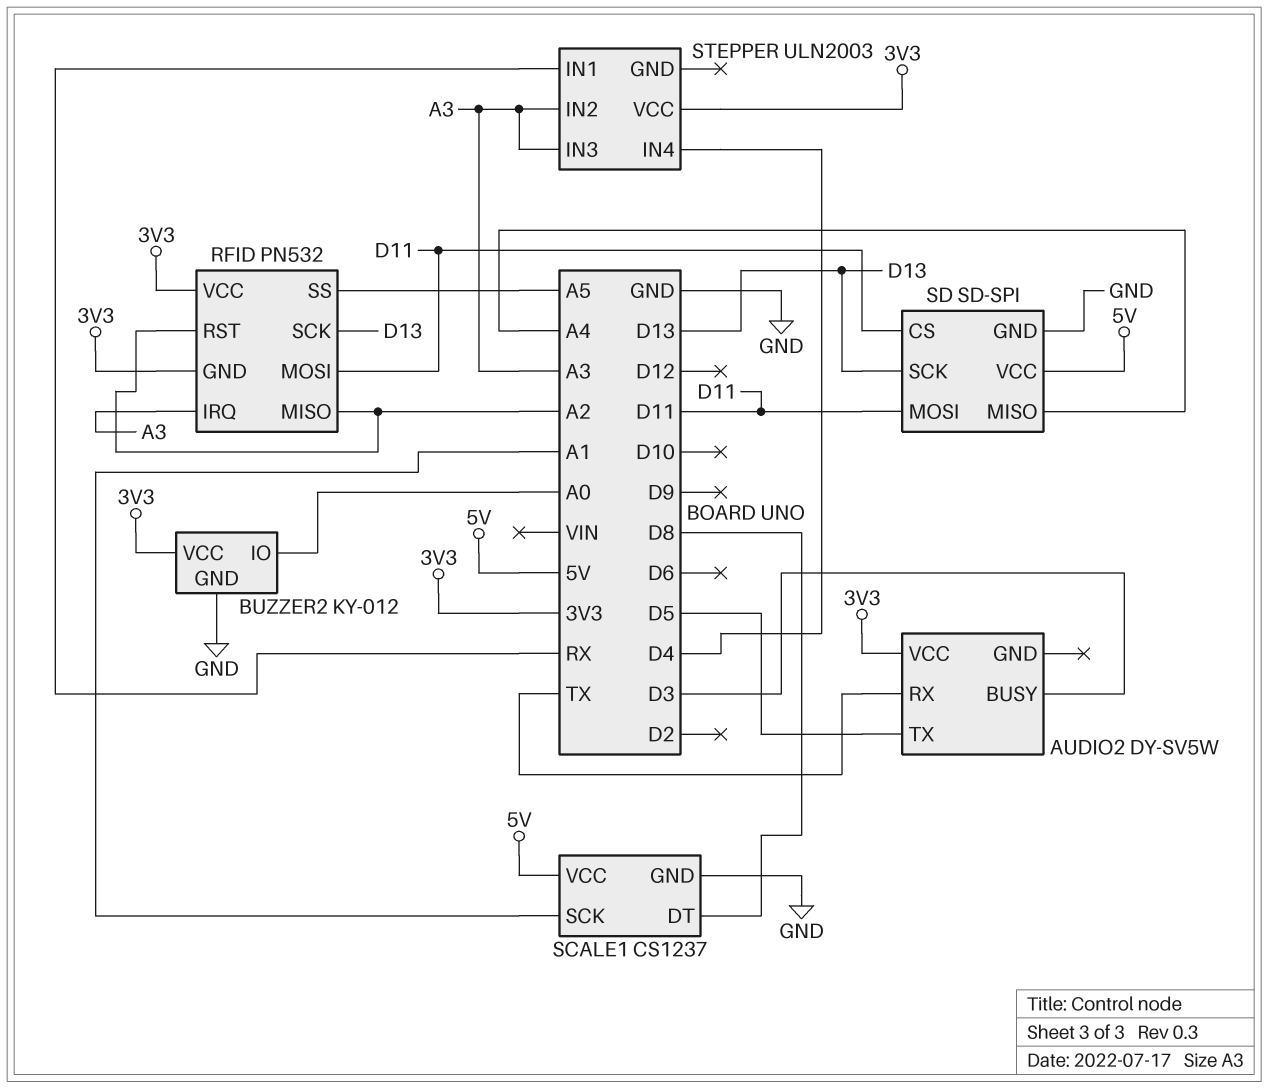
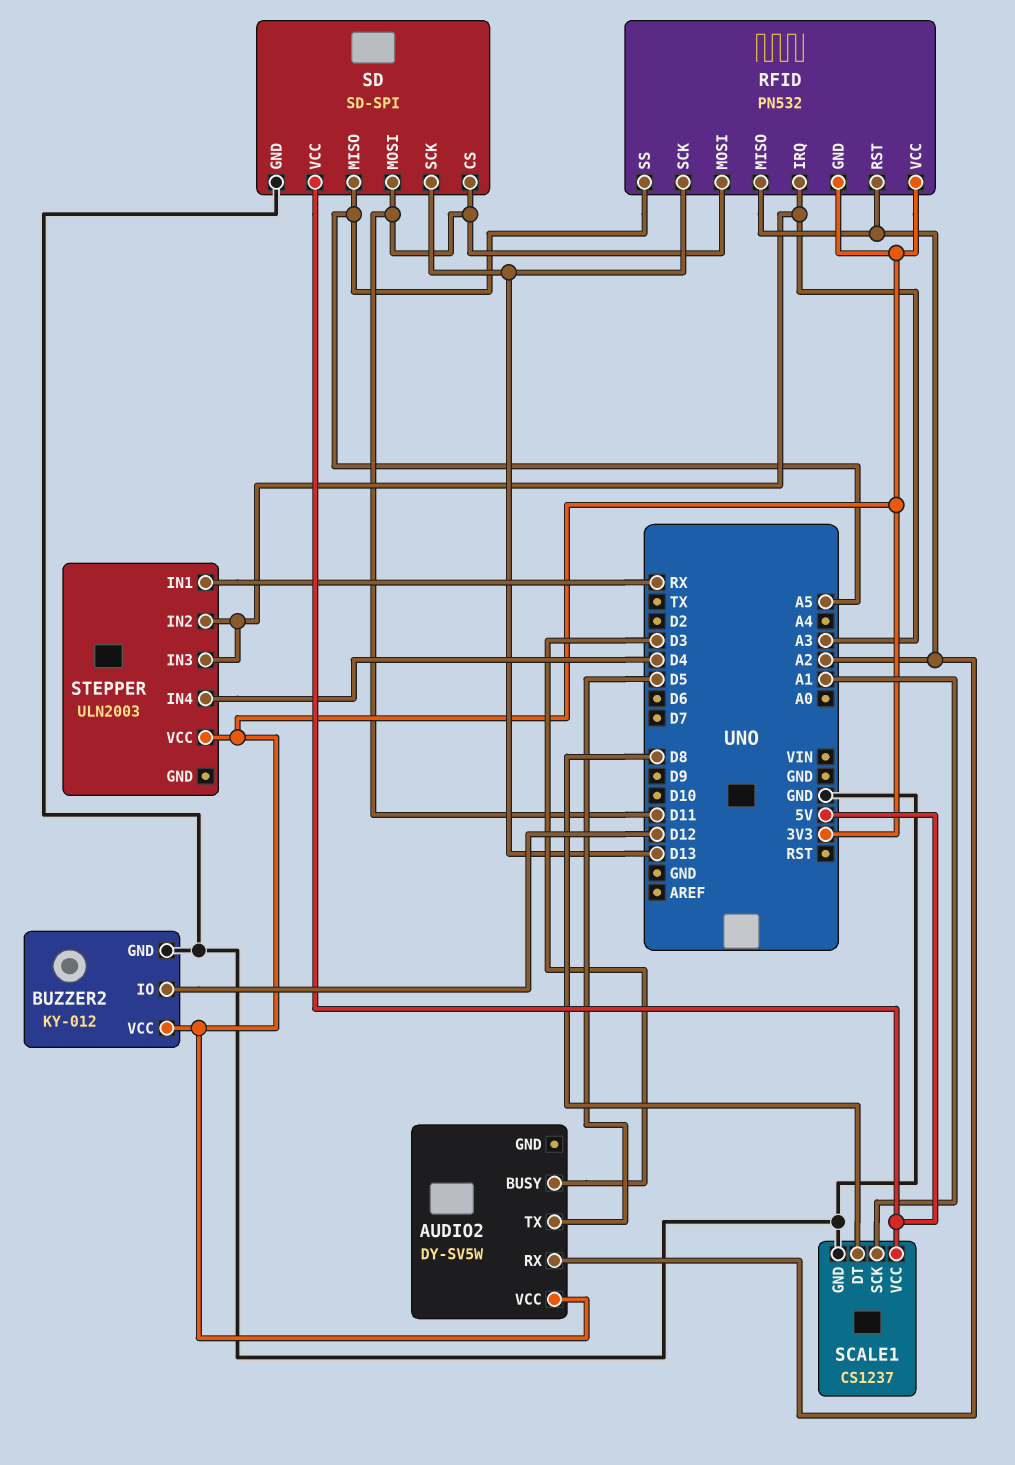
AUDIO2 pin RX: TX -> A2
BUZZER2 pin IO: A0 -> D12
SD pin MISO: A4 -> A5

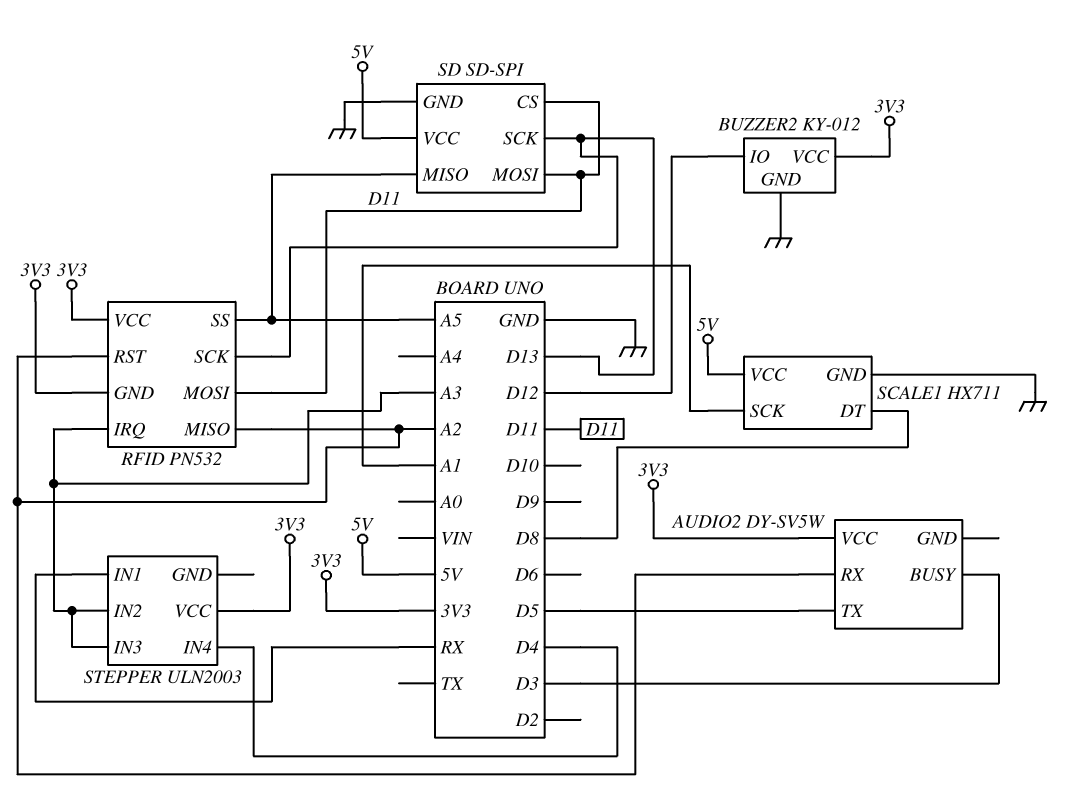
SCALE1: CS1237 -> HX711

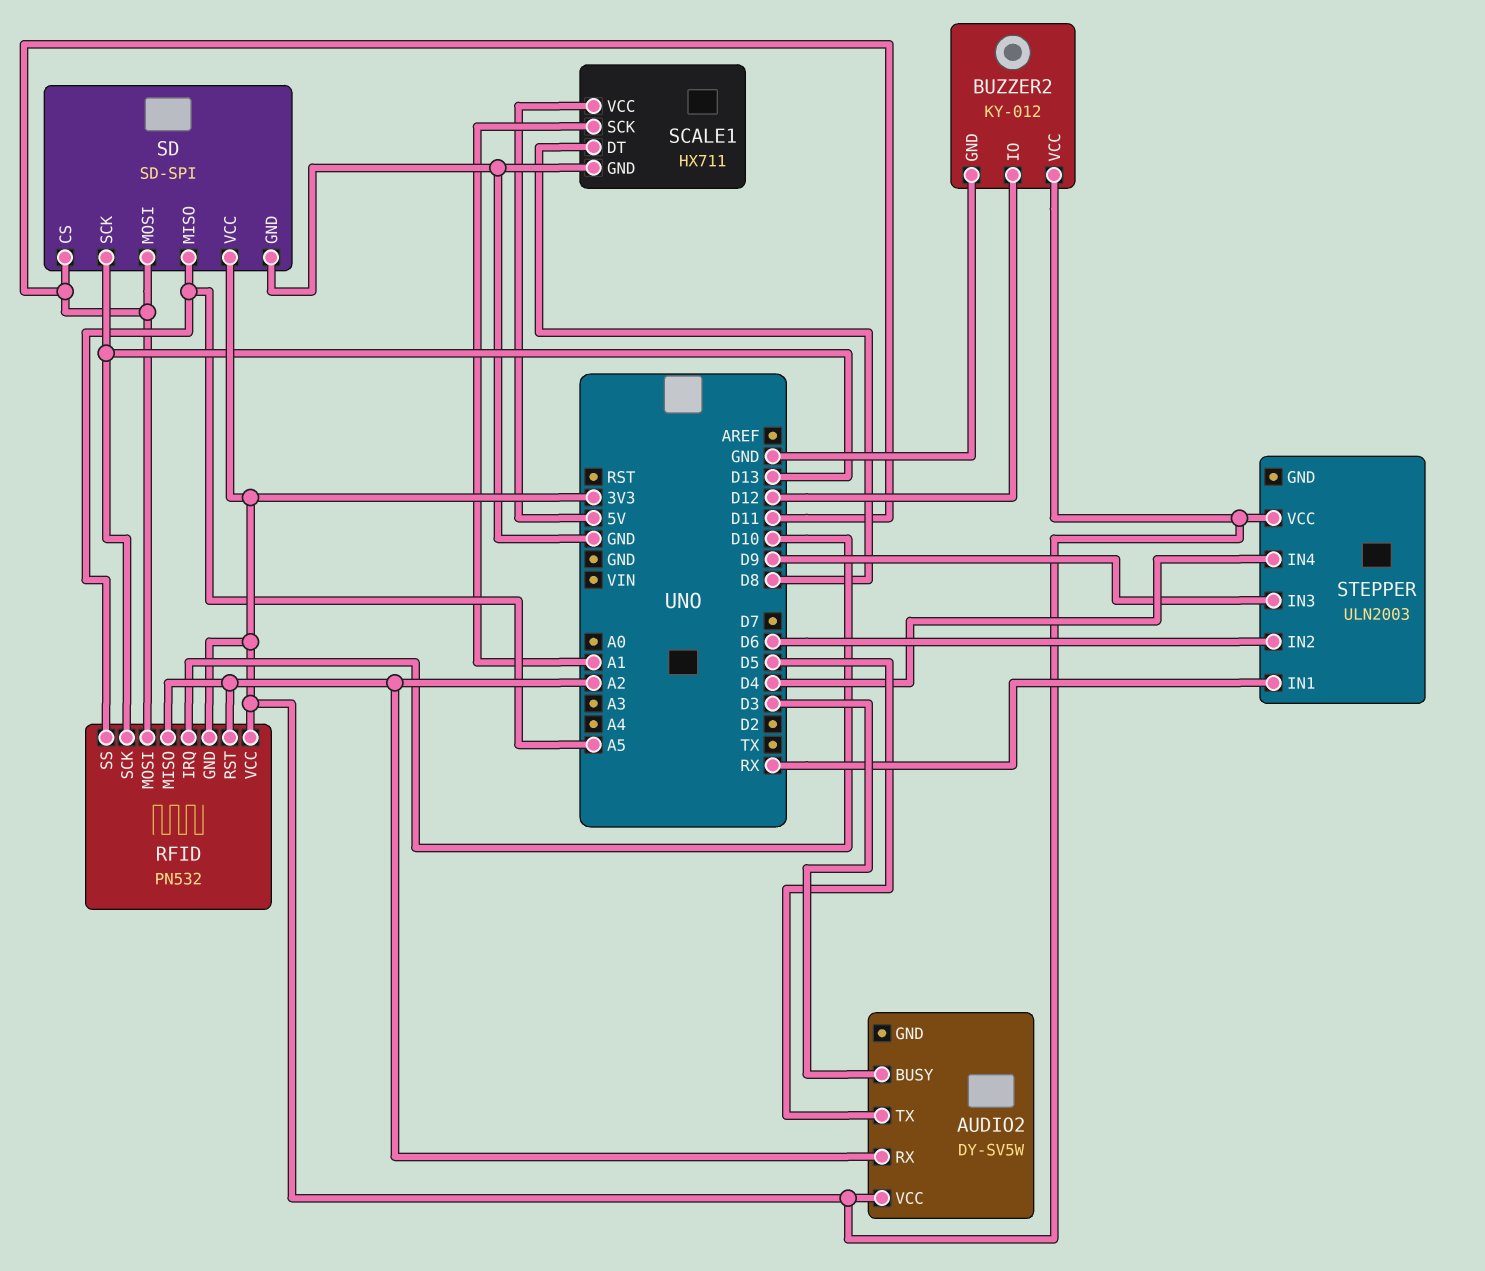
RFID pin IRQ: A3 -> D10
SD pin VCC: 5V -> 3V3
STEPPER pin IN2: A3 -> D6
STEPPER pin IN3: A3 -> D9

